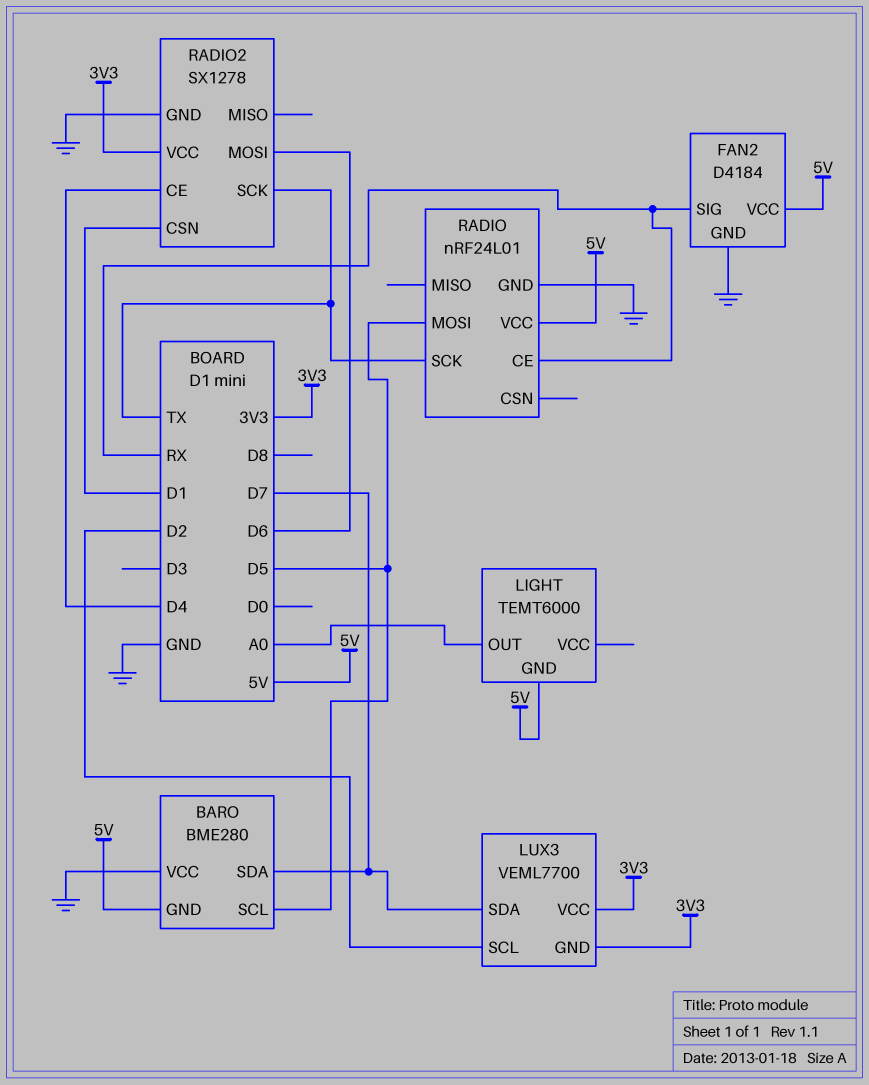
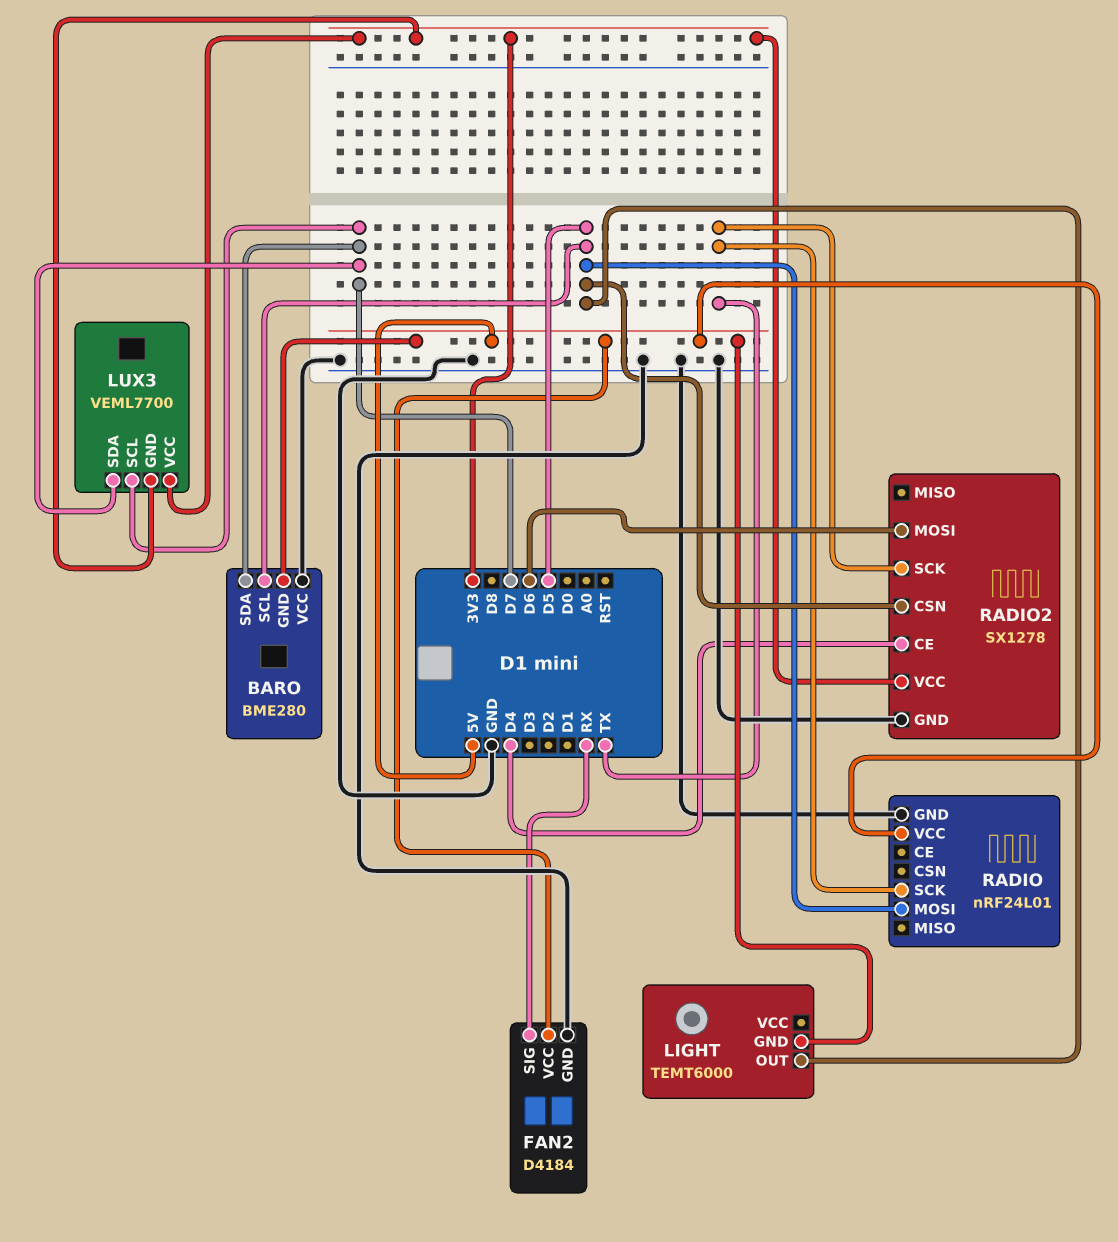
LIGHT pin OUT: A0 -> D5
LUX3 pin SCL: D2 -> D7
RADIO pin CE: RX -> none
RADIO2 pin CSN: D1 -> D5

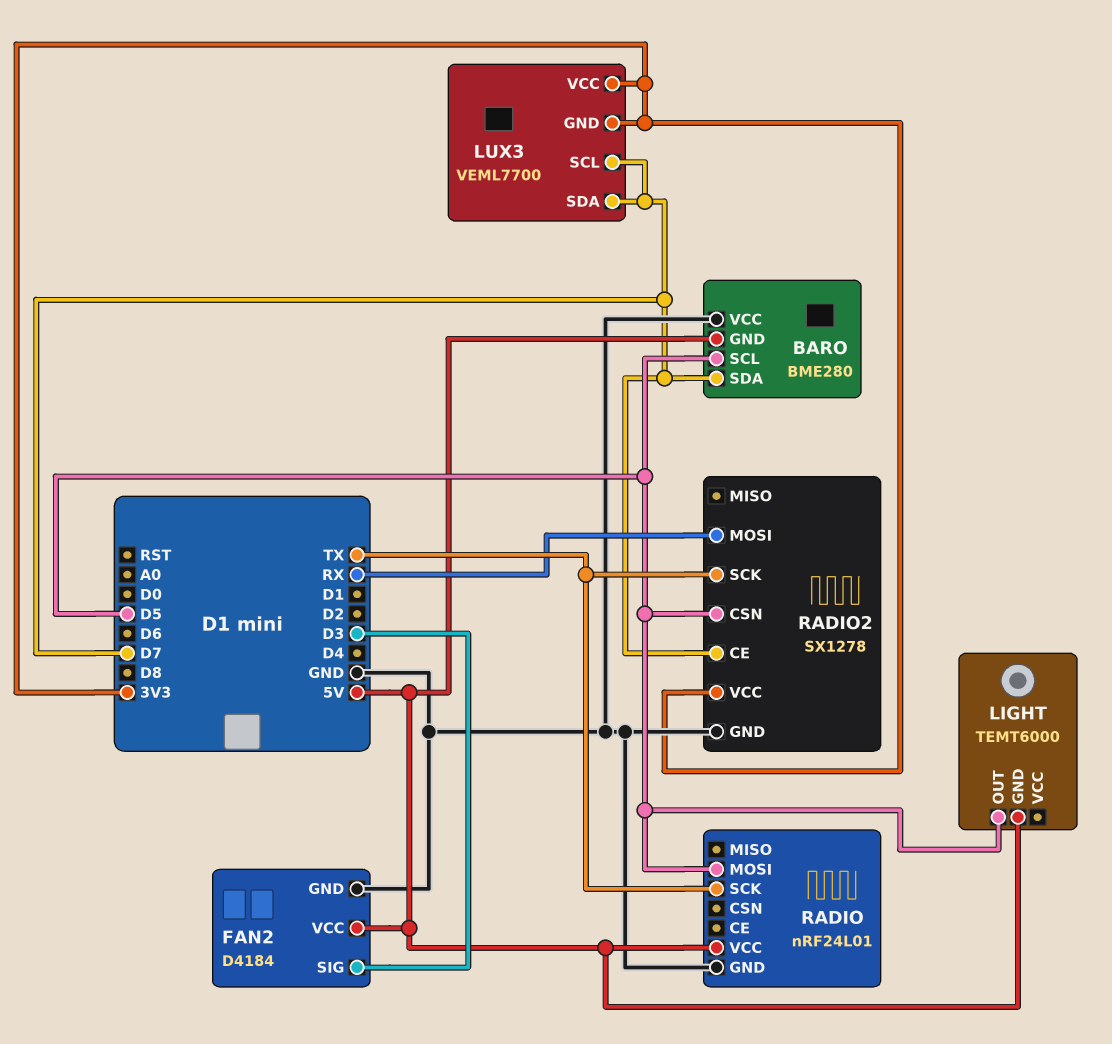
FAN2 pin SIG: RX -> D3
RADIO2 pin CE: D4 -> D7
RADIO2 pin MOSI: D6 -> RX

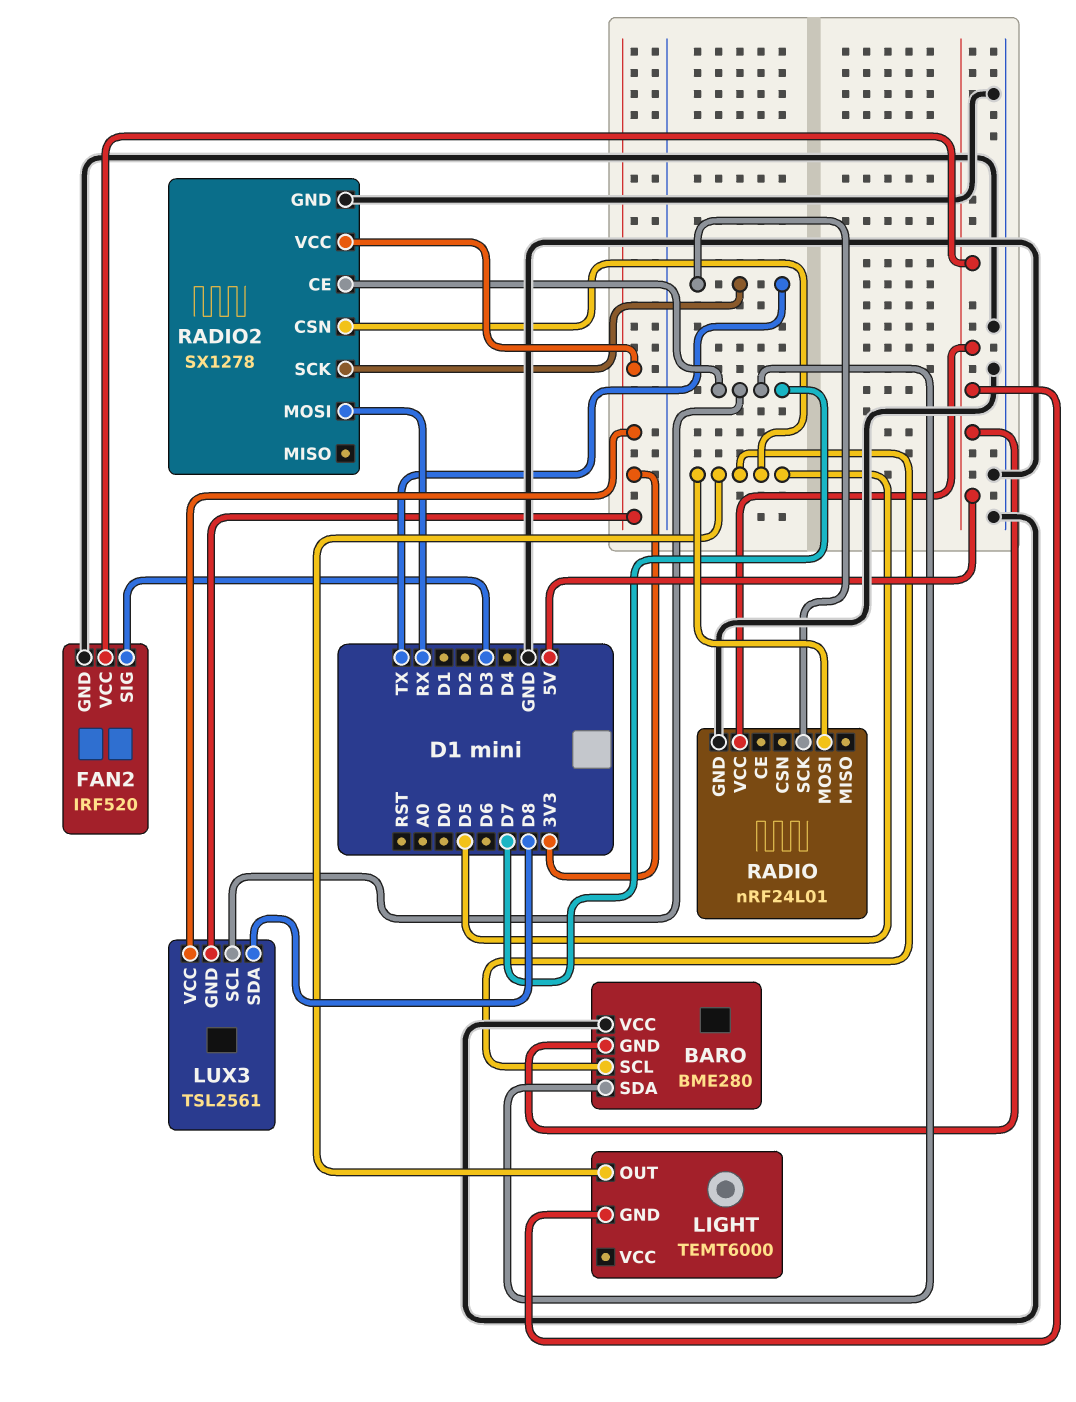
FAN2: D4184 -> IRF520
LUX3: VEML7700 -> TSL2561
LUX3 pin SDA: D7 -> D8

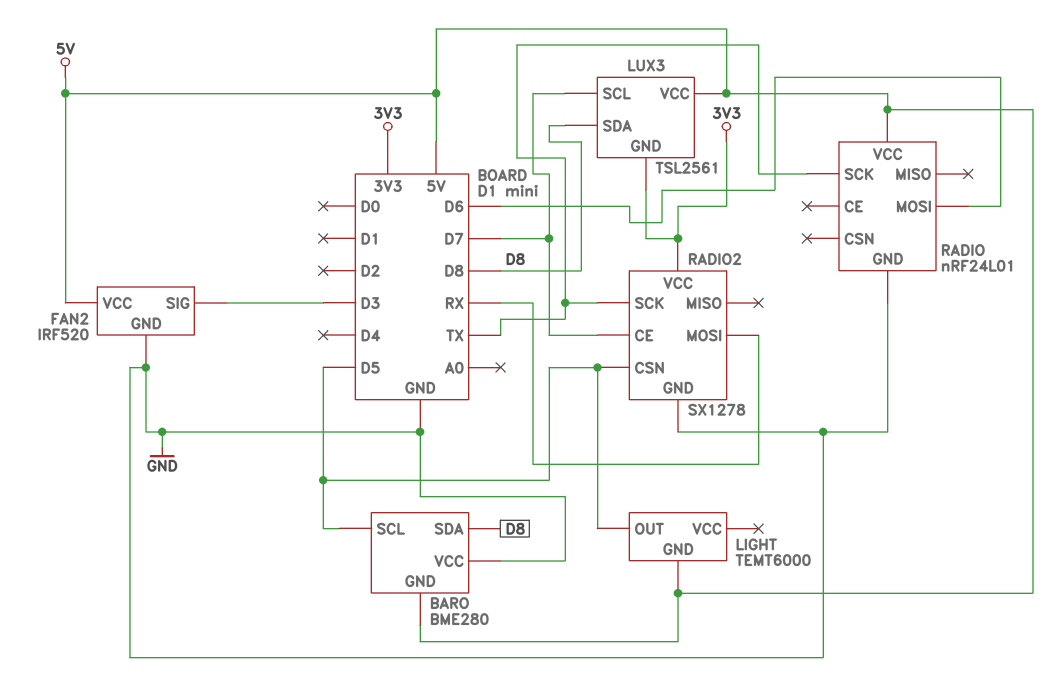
BARO pin SDA: D7 -> D8
LUX3 pin VCC: 3V3 -> 5V
RADIO pin MOSI: D5 -> D6

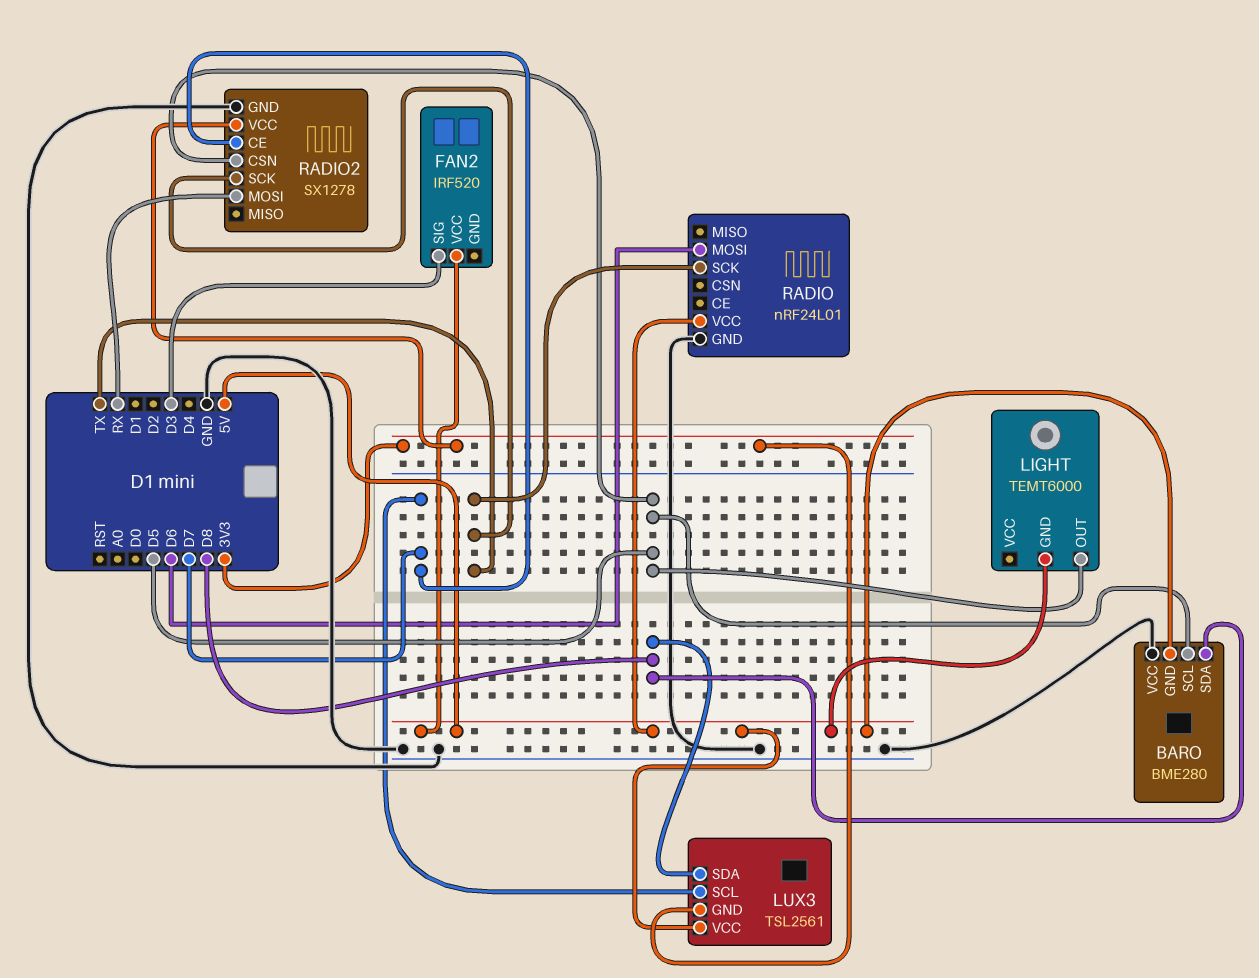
FAN2 pin GND: GND -> none

